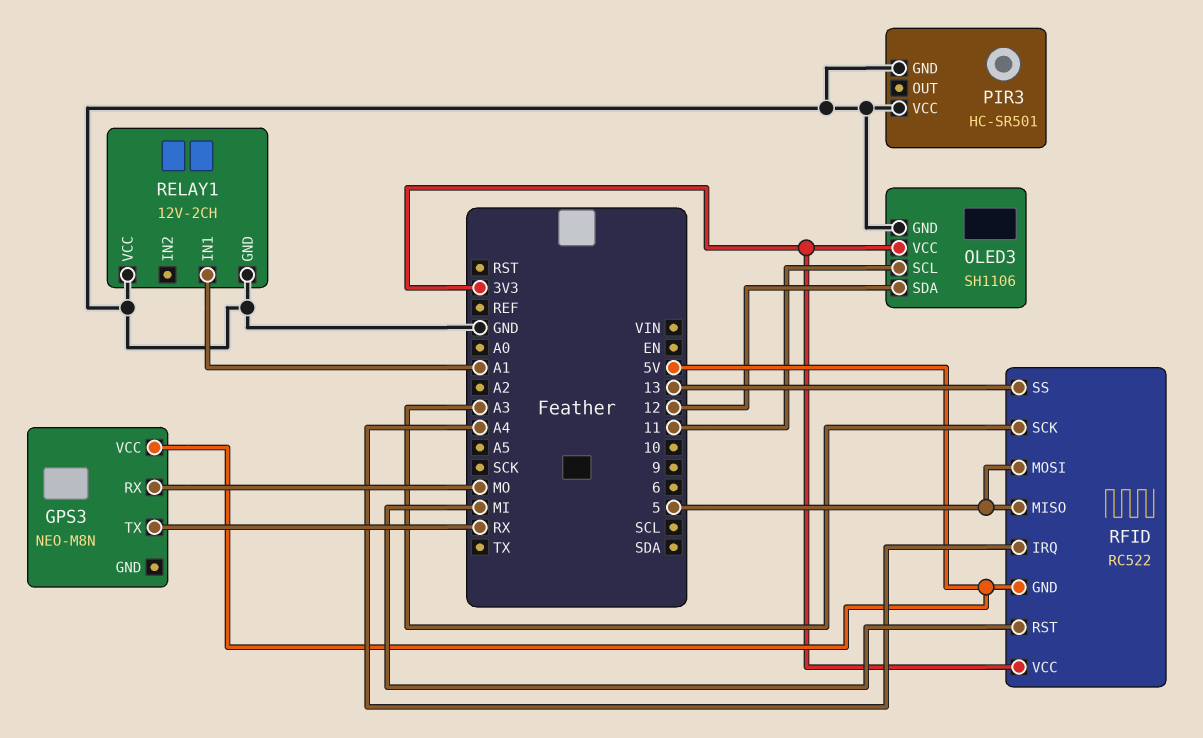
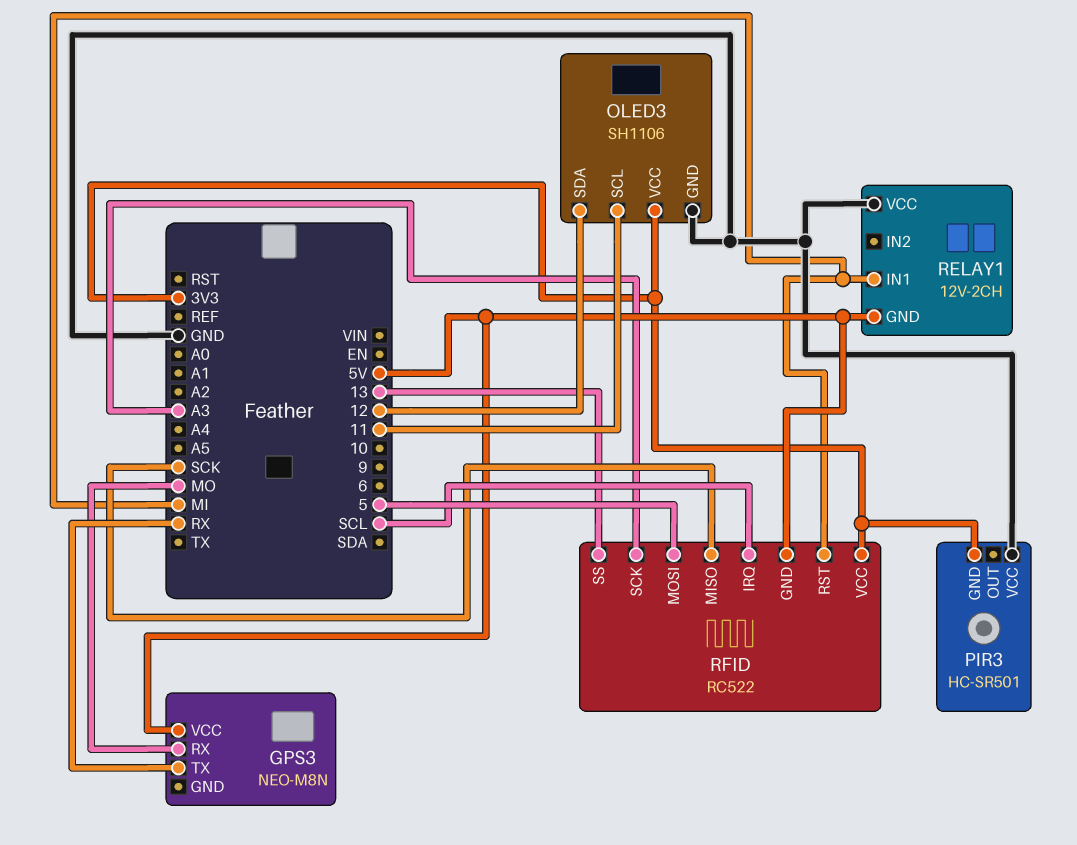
PIR3 pin GND: GND -> 3V3
RELAY1 pin GND: GND -> 5V
RELAY1 pin IN1: A1 -> MI
RFID pin IRQ: A4 -> SCL
RFID pin MISO: 5 -> SCK

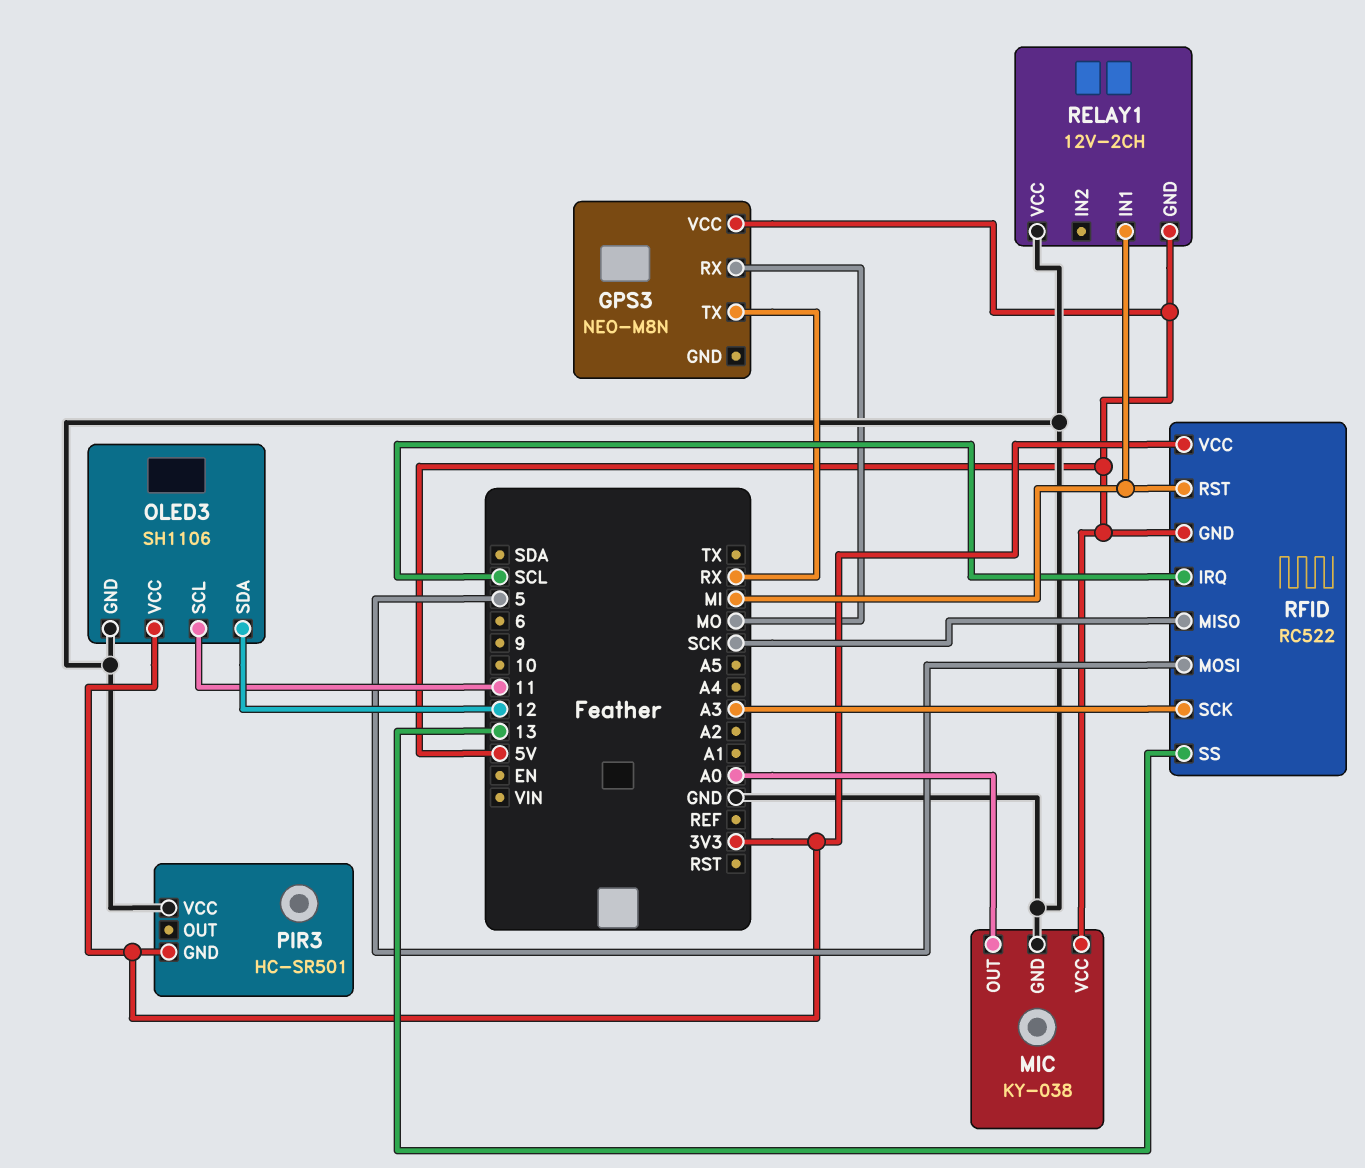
MIC: none -> KY-038
MIC pin GND: none -> GND
MIC pin OUT: none -> A0
MIC pin VCC: none -> 5V

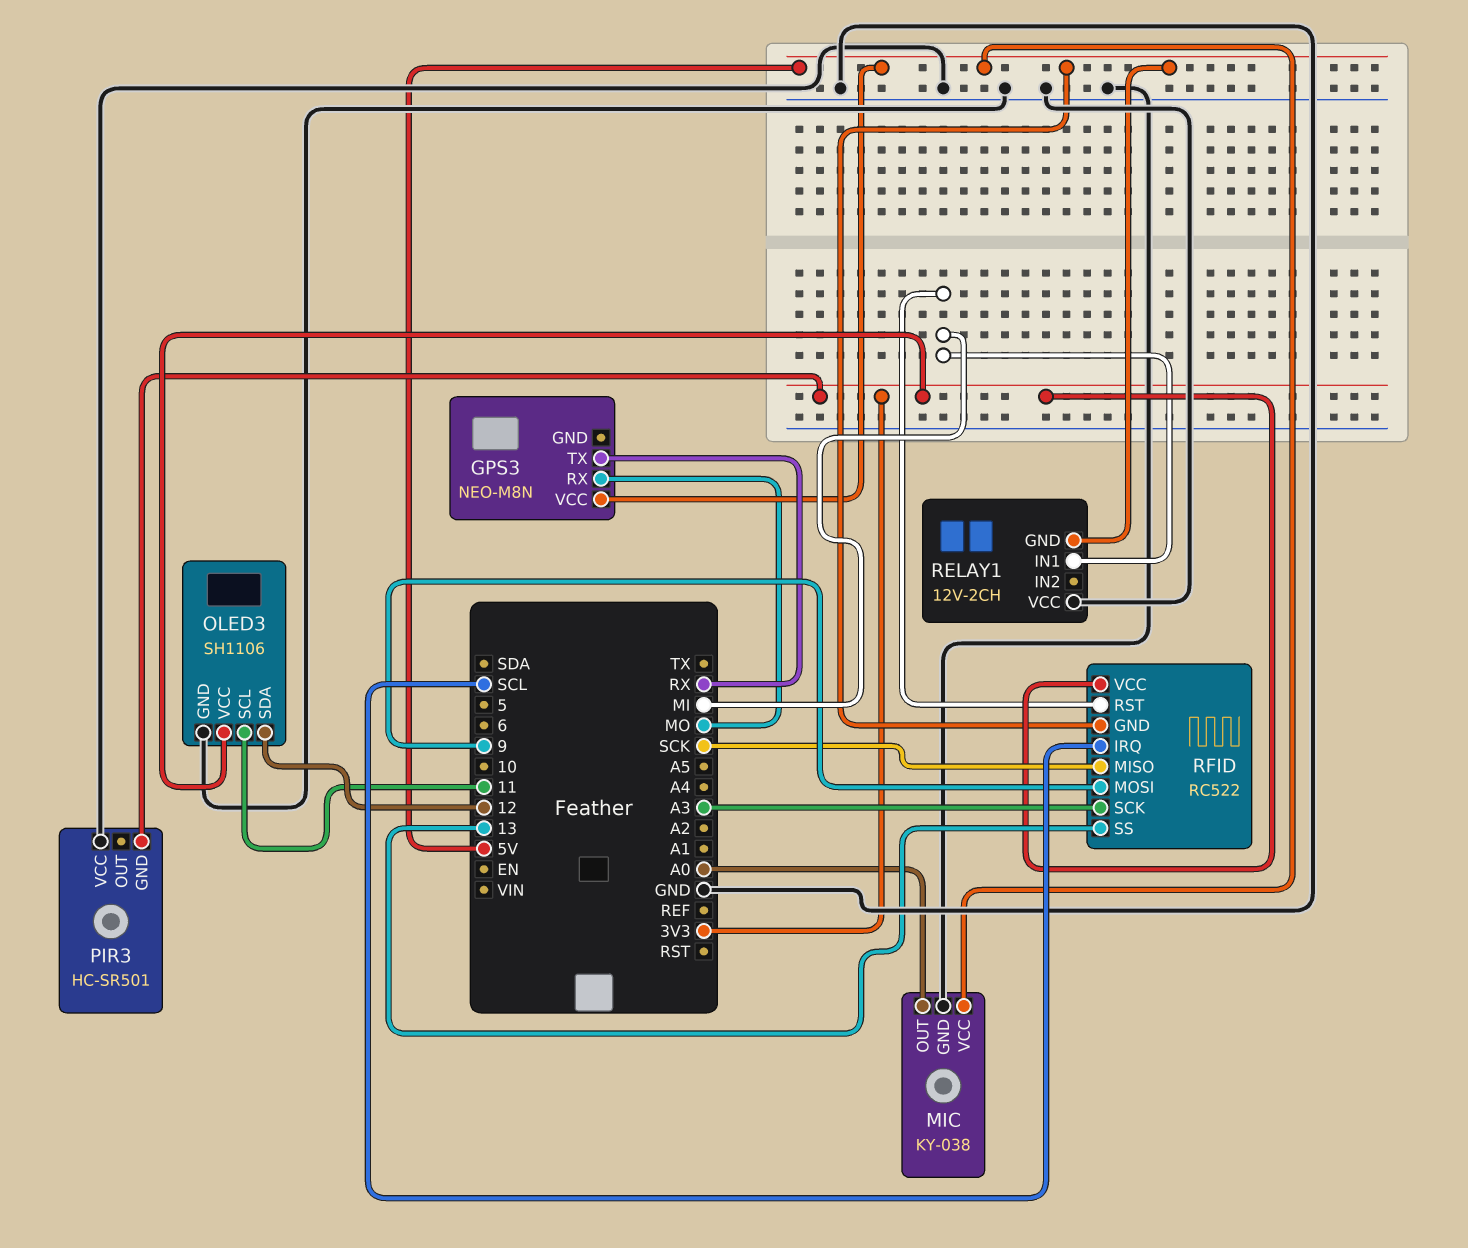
RFID pin MOSI: 5 -> 9

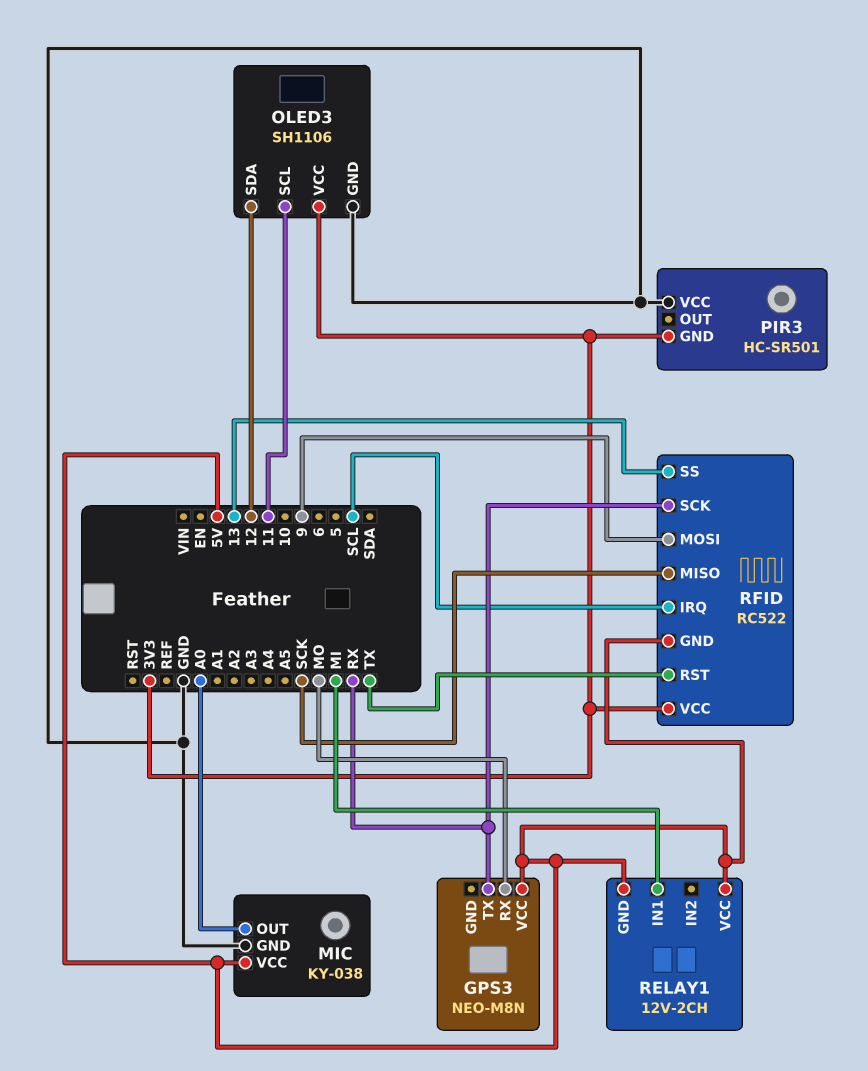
RELAY1 pin VCC: GND -> 5V
RFID pin RST: MI -> TX
RFID pin SCK: A3 -> RX

